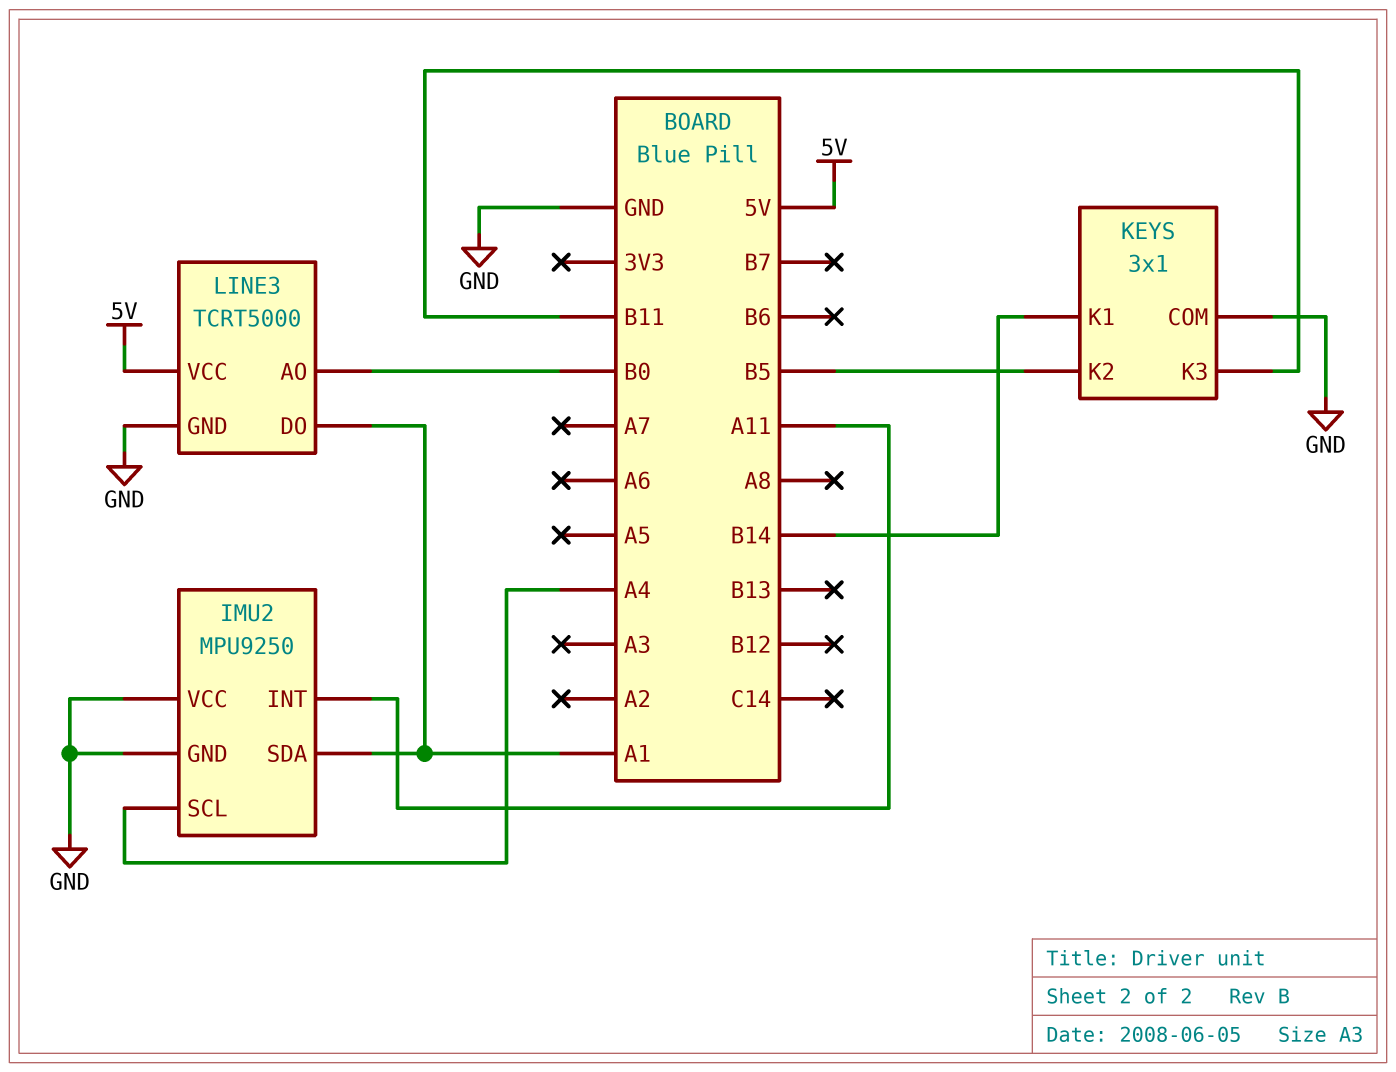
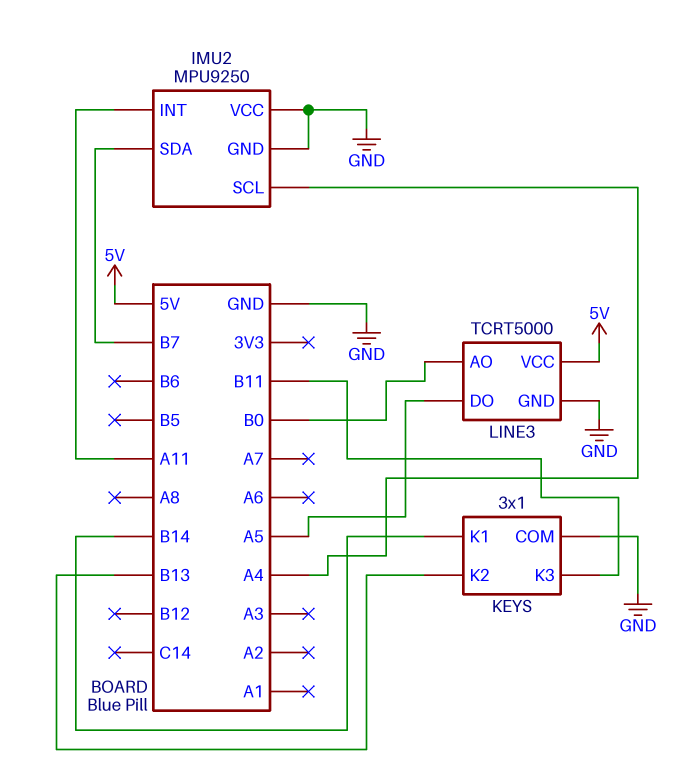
IMU2 pin SDA: A1 -> B7
KEYS pin K2: B5 -> B13
LINE3 pin DO: A1 -> A5

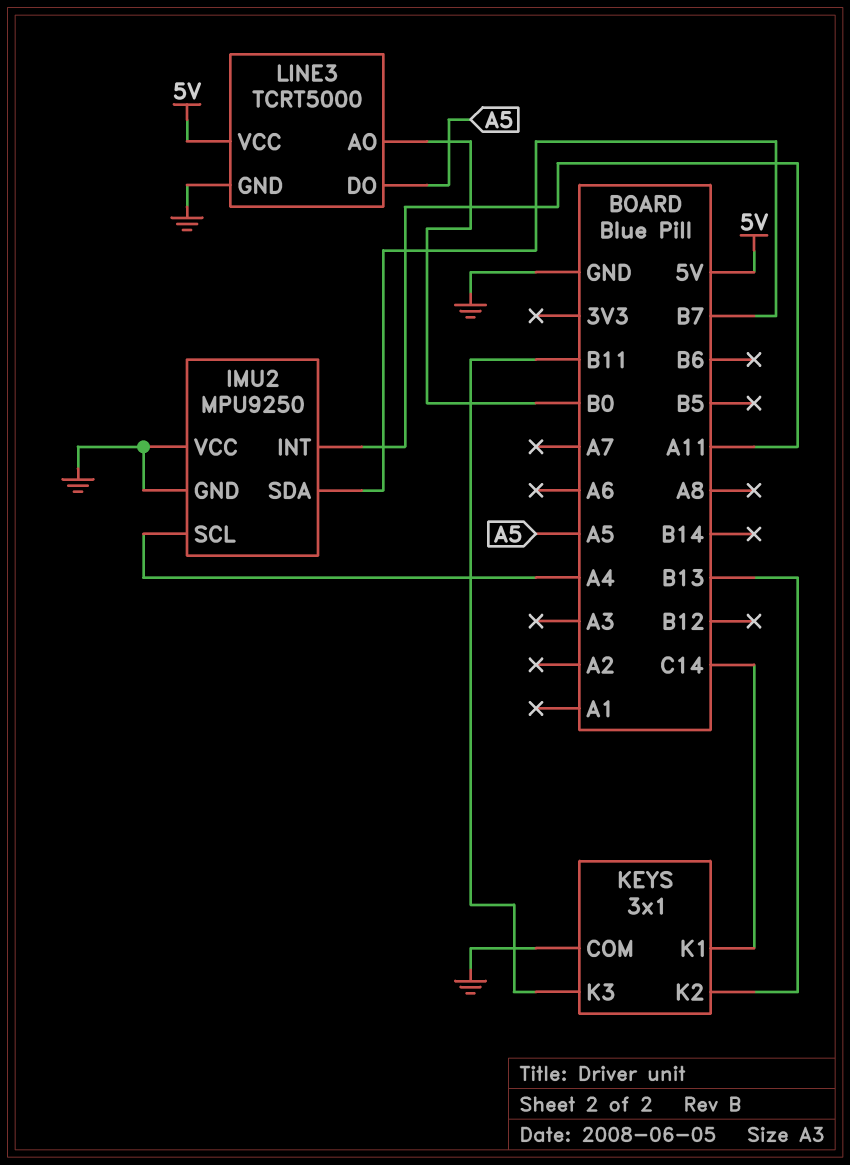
KEYS pin K1: B14 -> C14

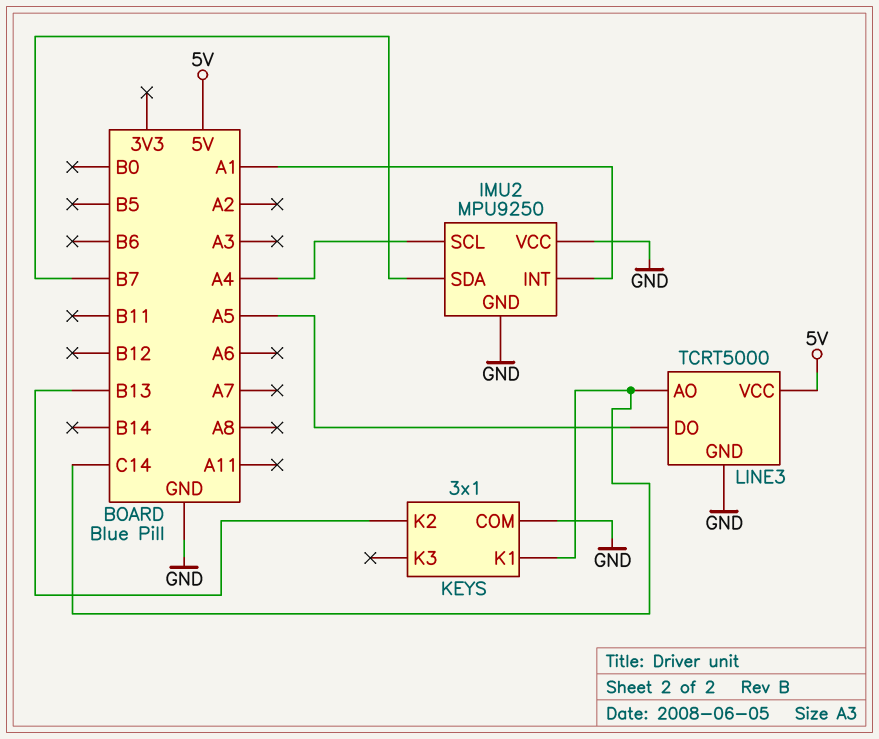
IMU2 pin INT: A11 -> A1
KEYS pin K3: B11 -> none
LINE3 pin AO: B0 -> C14

